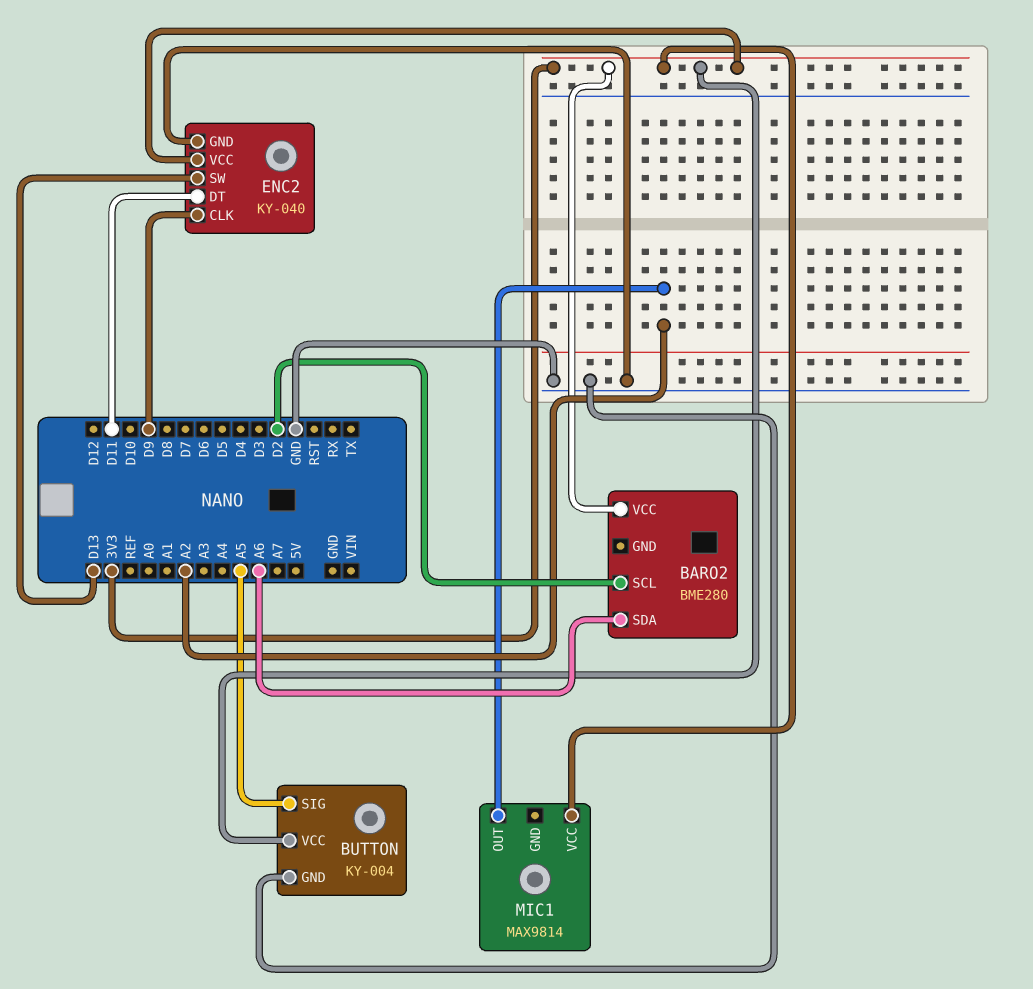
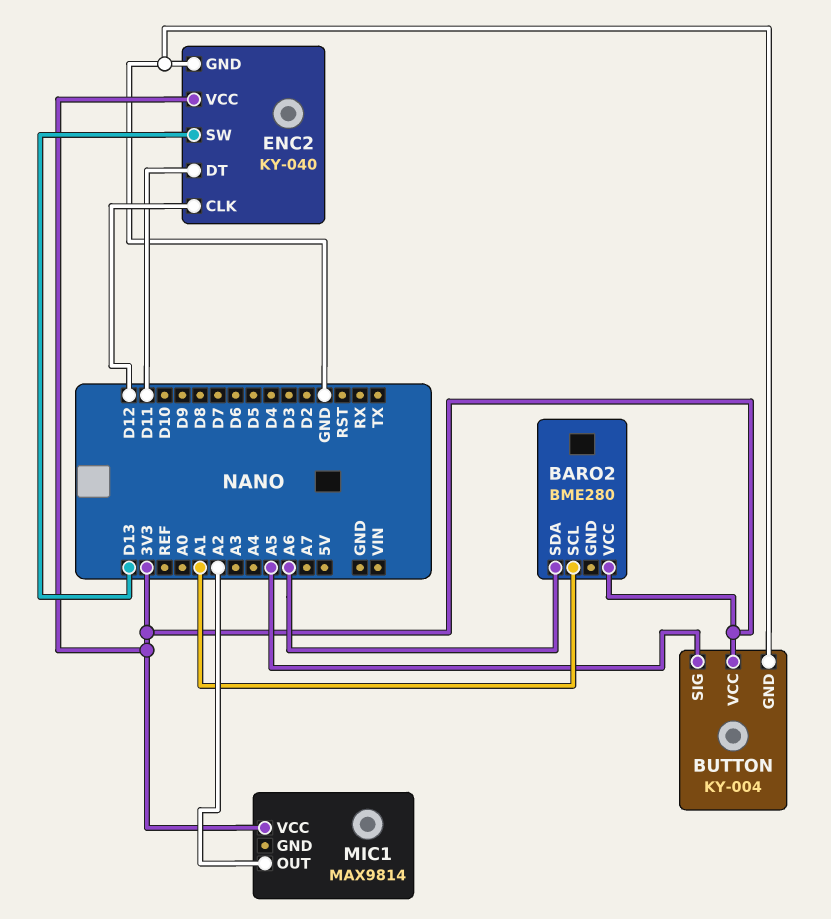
BARO2 pin SCL: D2 -> A1
ENC2 pin CLK: D9 -> D12

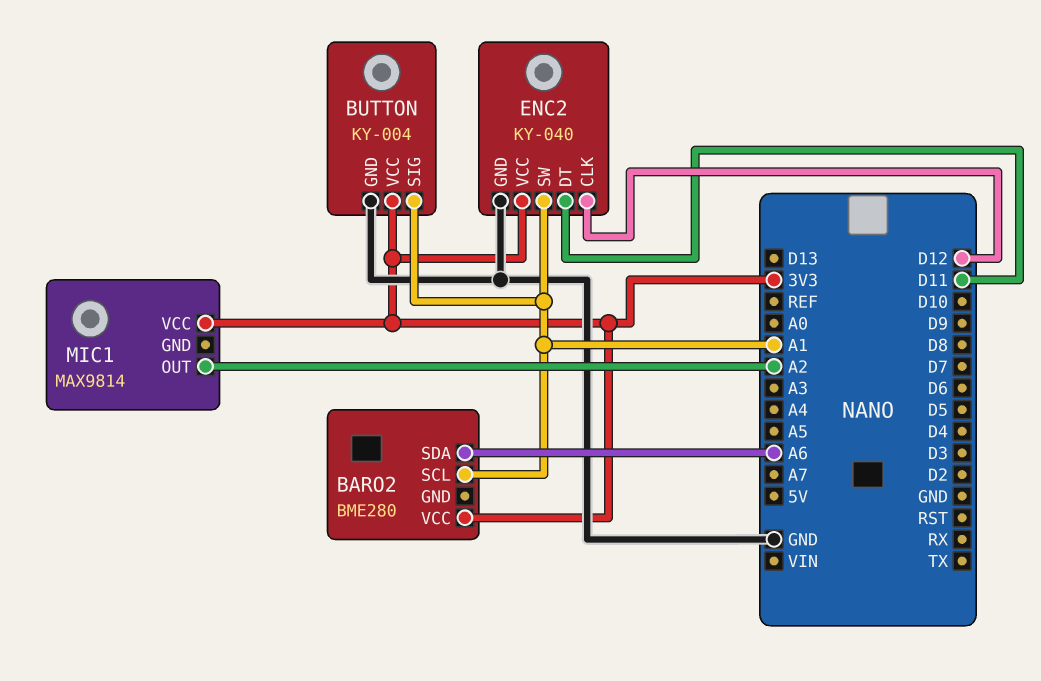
BUTTON pin SIG: A5 -> A1
ENC2 pin SW: D13 -> A1

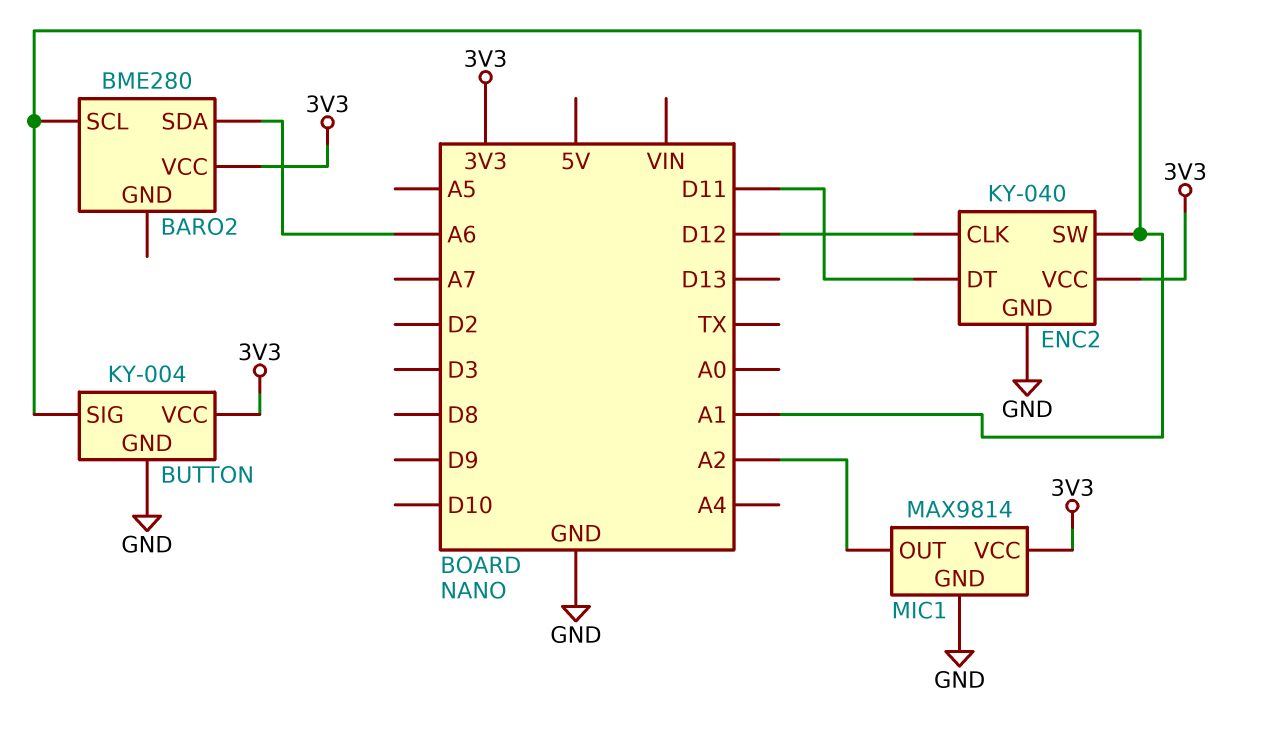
MIC1 pin GND: none -> GND

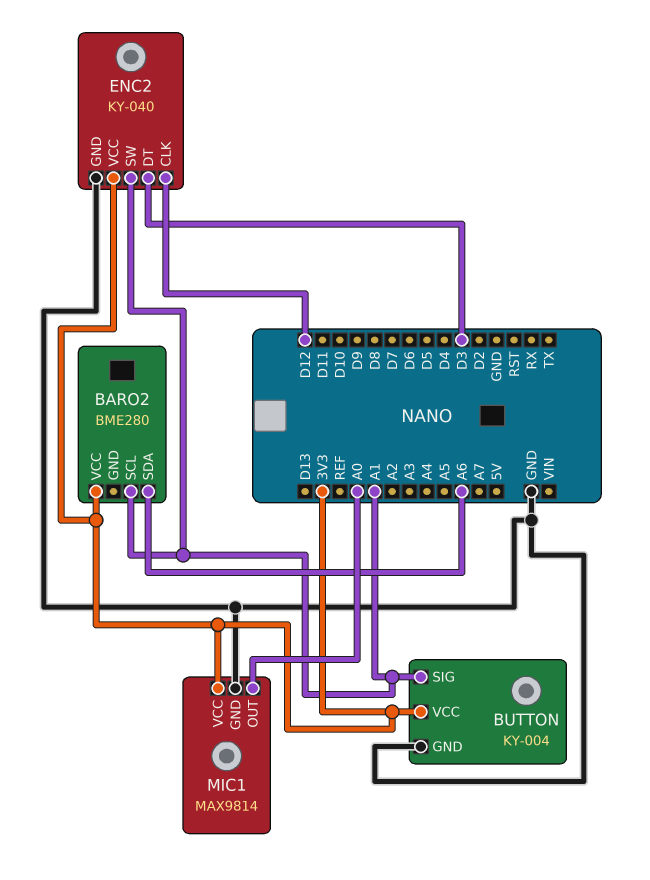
ENC2 pin DT: D11 -> D3
MIC1 pin OUT: A2 -> A0

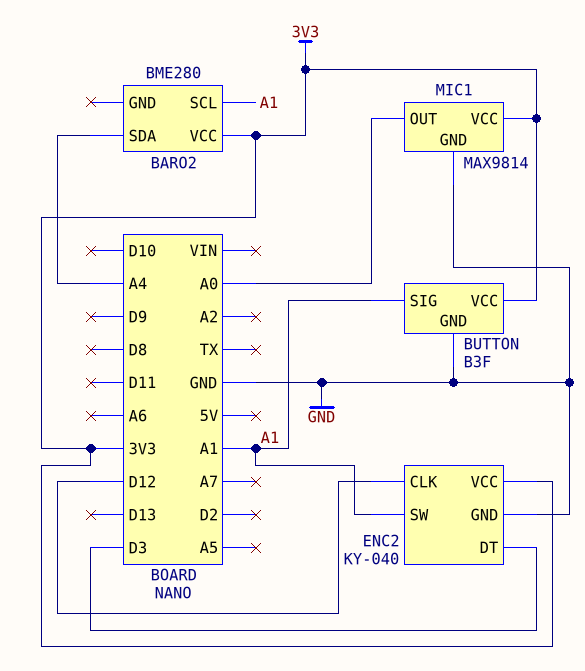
BARO2 pin SDA: A6 -> A4
BUTTON: KY-004 -> B3F

